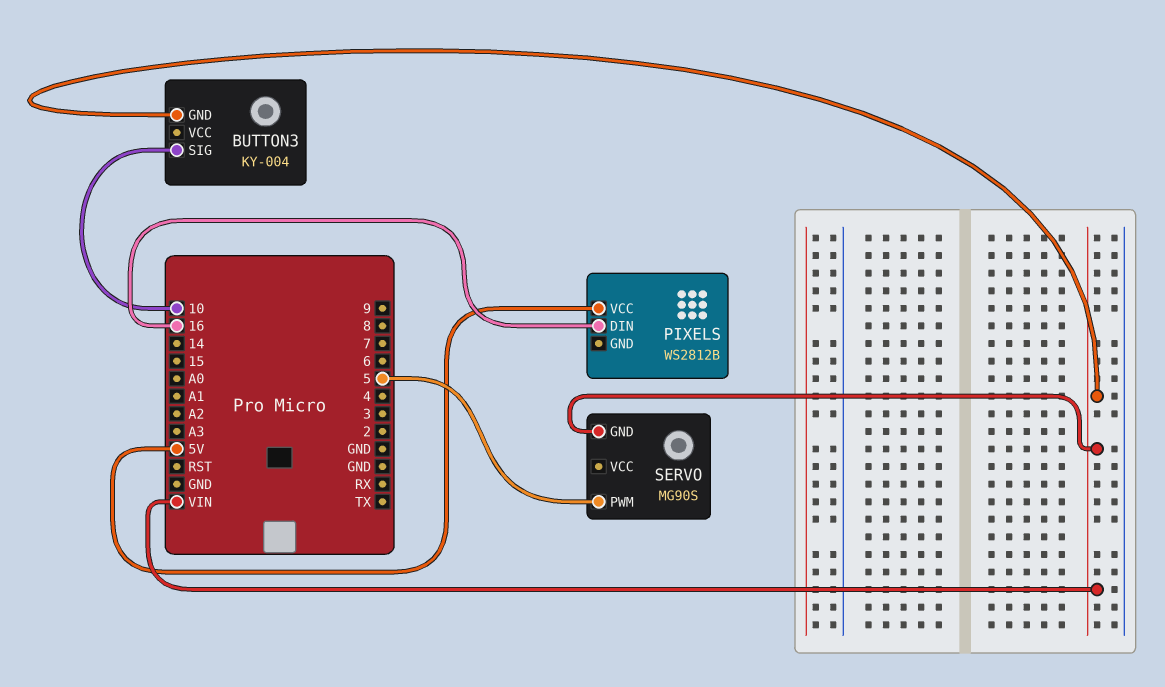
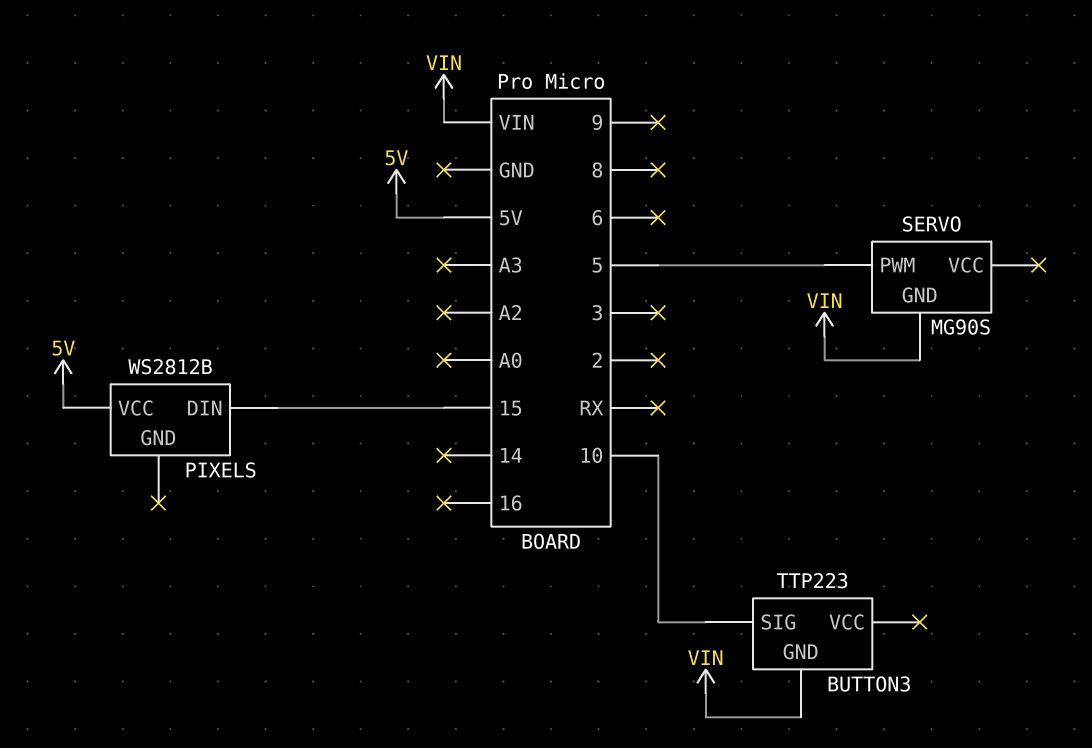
BUTTON3: KY-004 -> TTP223
PIXELS pin DIN: 16 -> 15

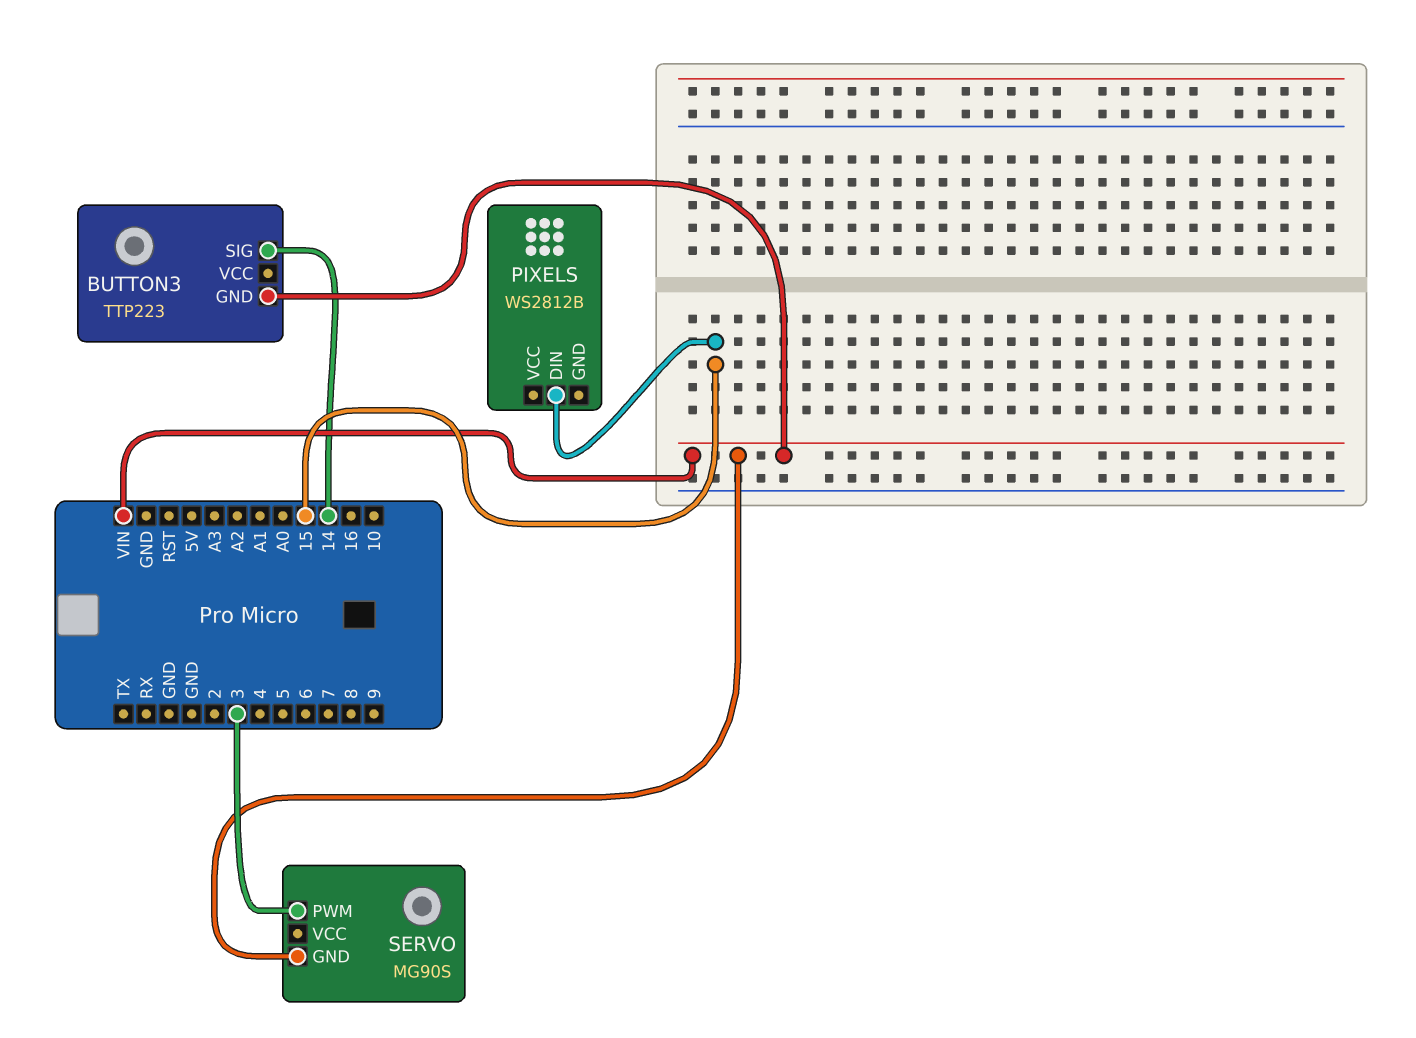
BUTTON3 pin SIG: 10 -> 14
PIXELS pin VCC: 5V -> none
SERVO pin PWM: 5 -> 3

